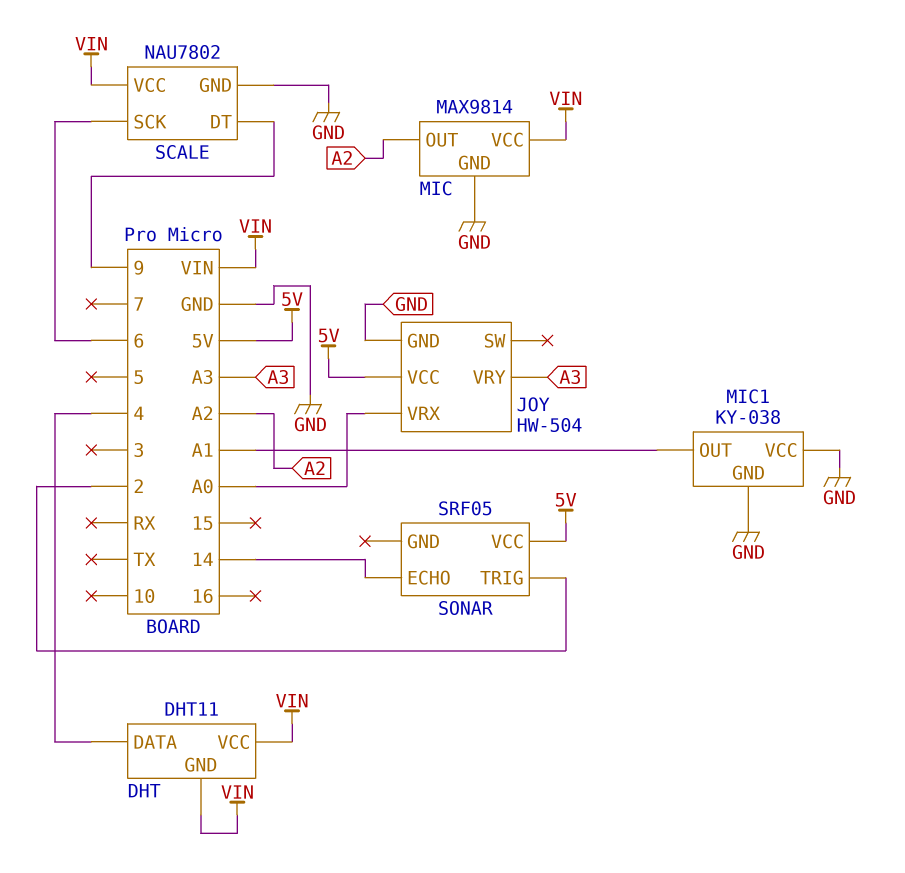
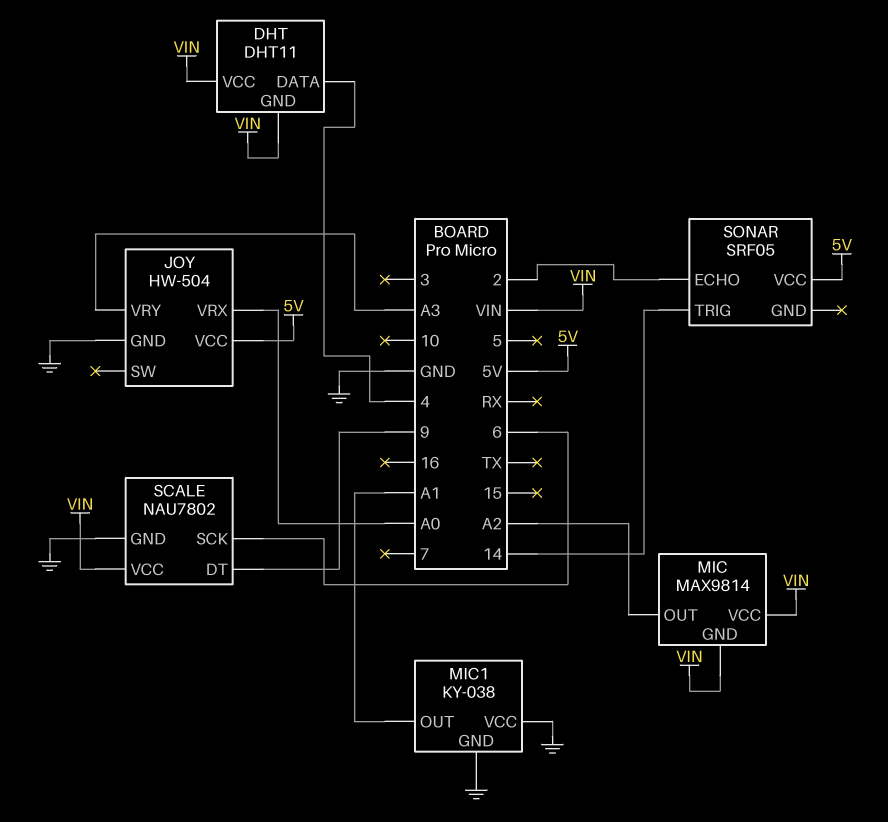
MIC pin GND: GND -> VIN
SONAR pin ECHO: 14 -> 2
SONAR pin TRIG: 2 -> 14

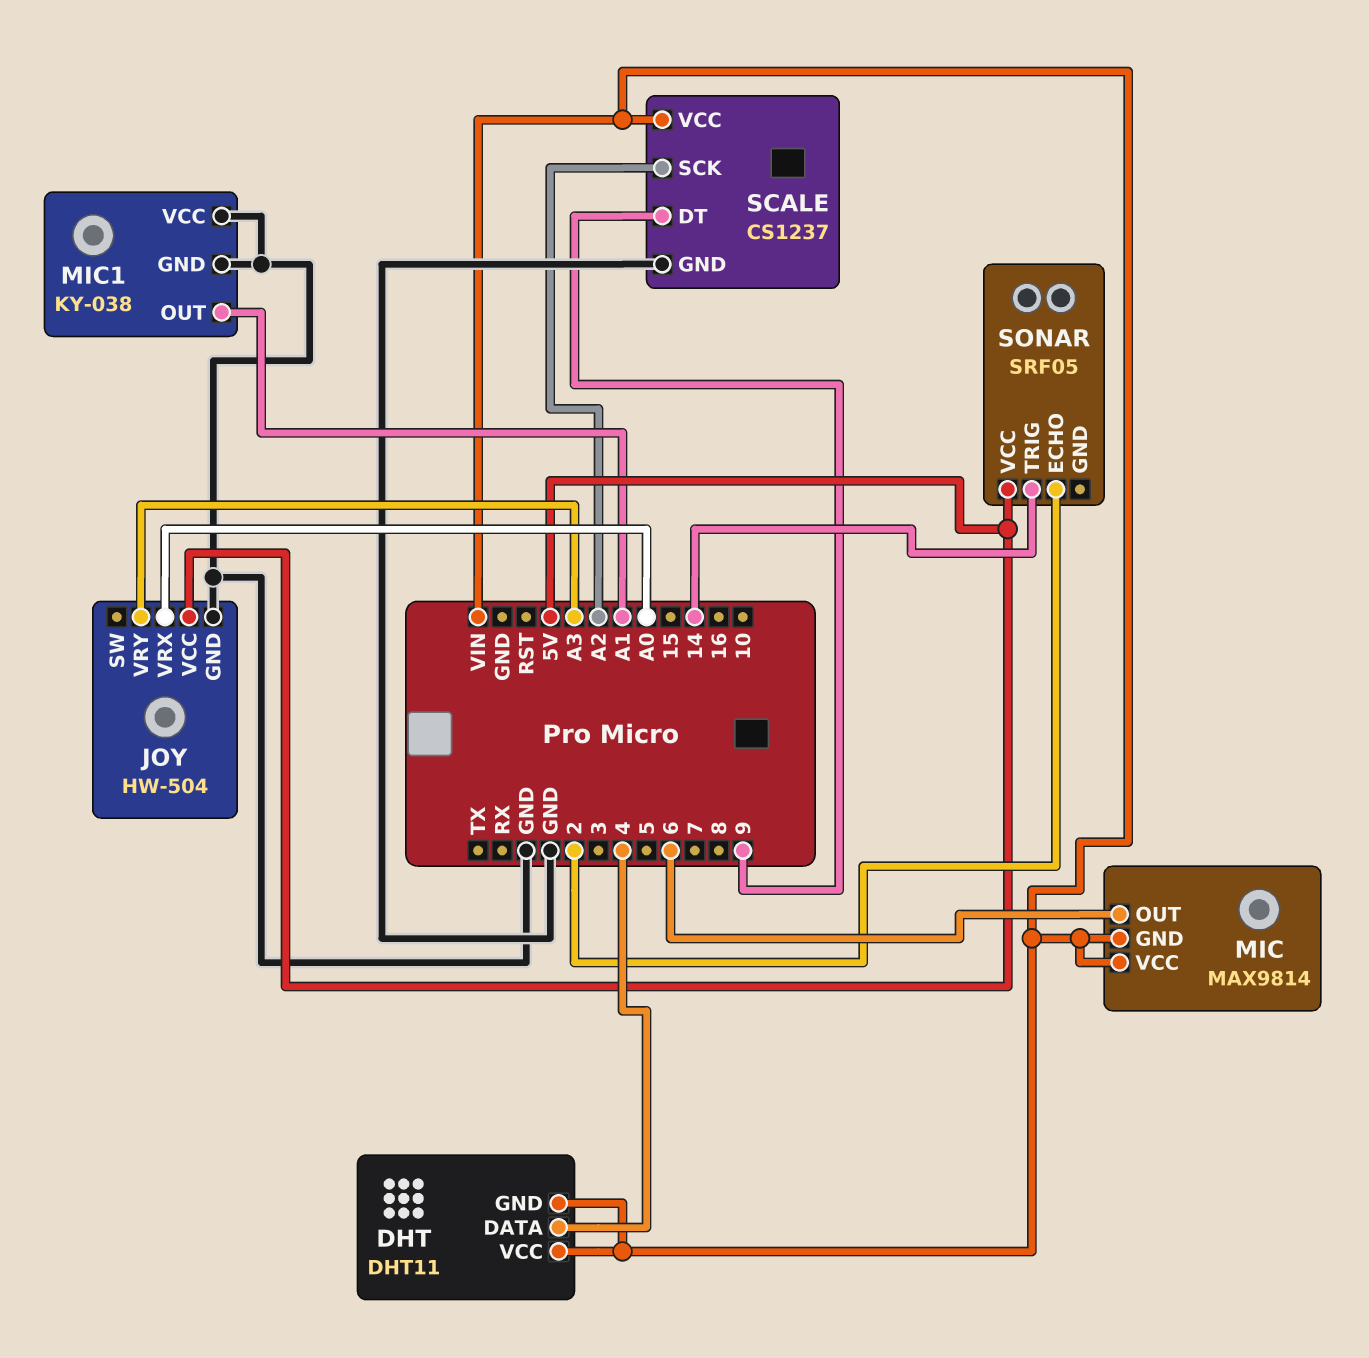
MIC pin OUT: A2 -> 6
SCALE: NAU7802 -> CS1237
SCALE pin SCK: 6 -> A2

